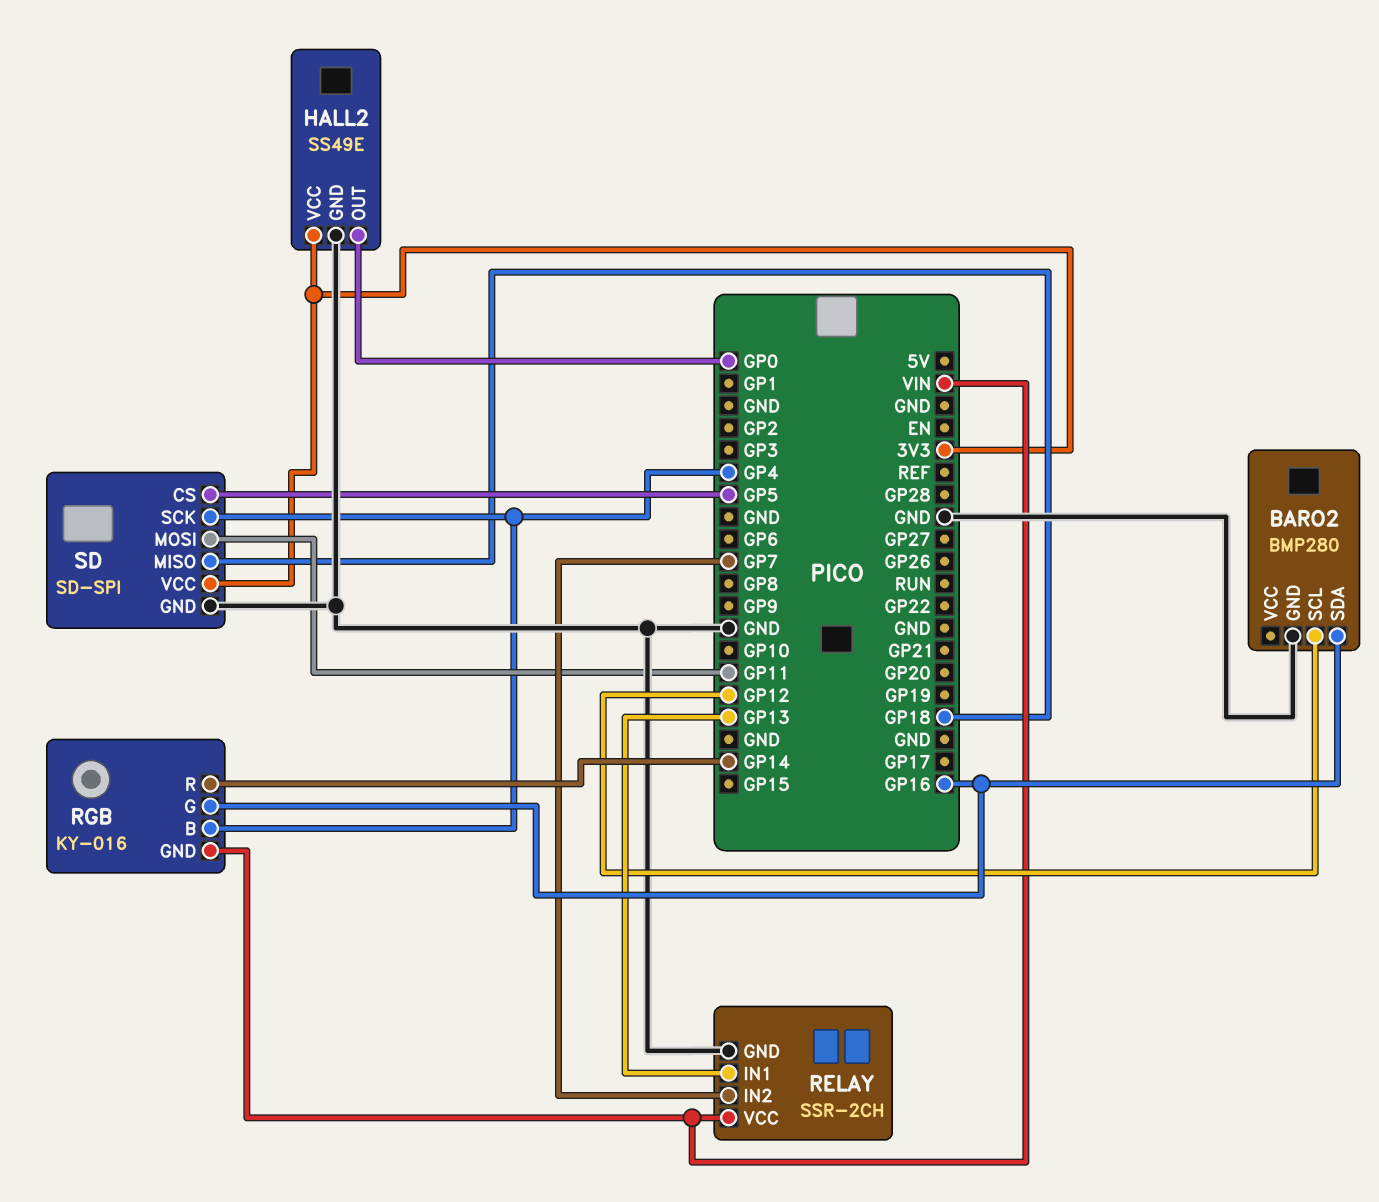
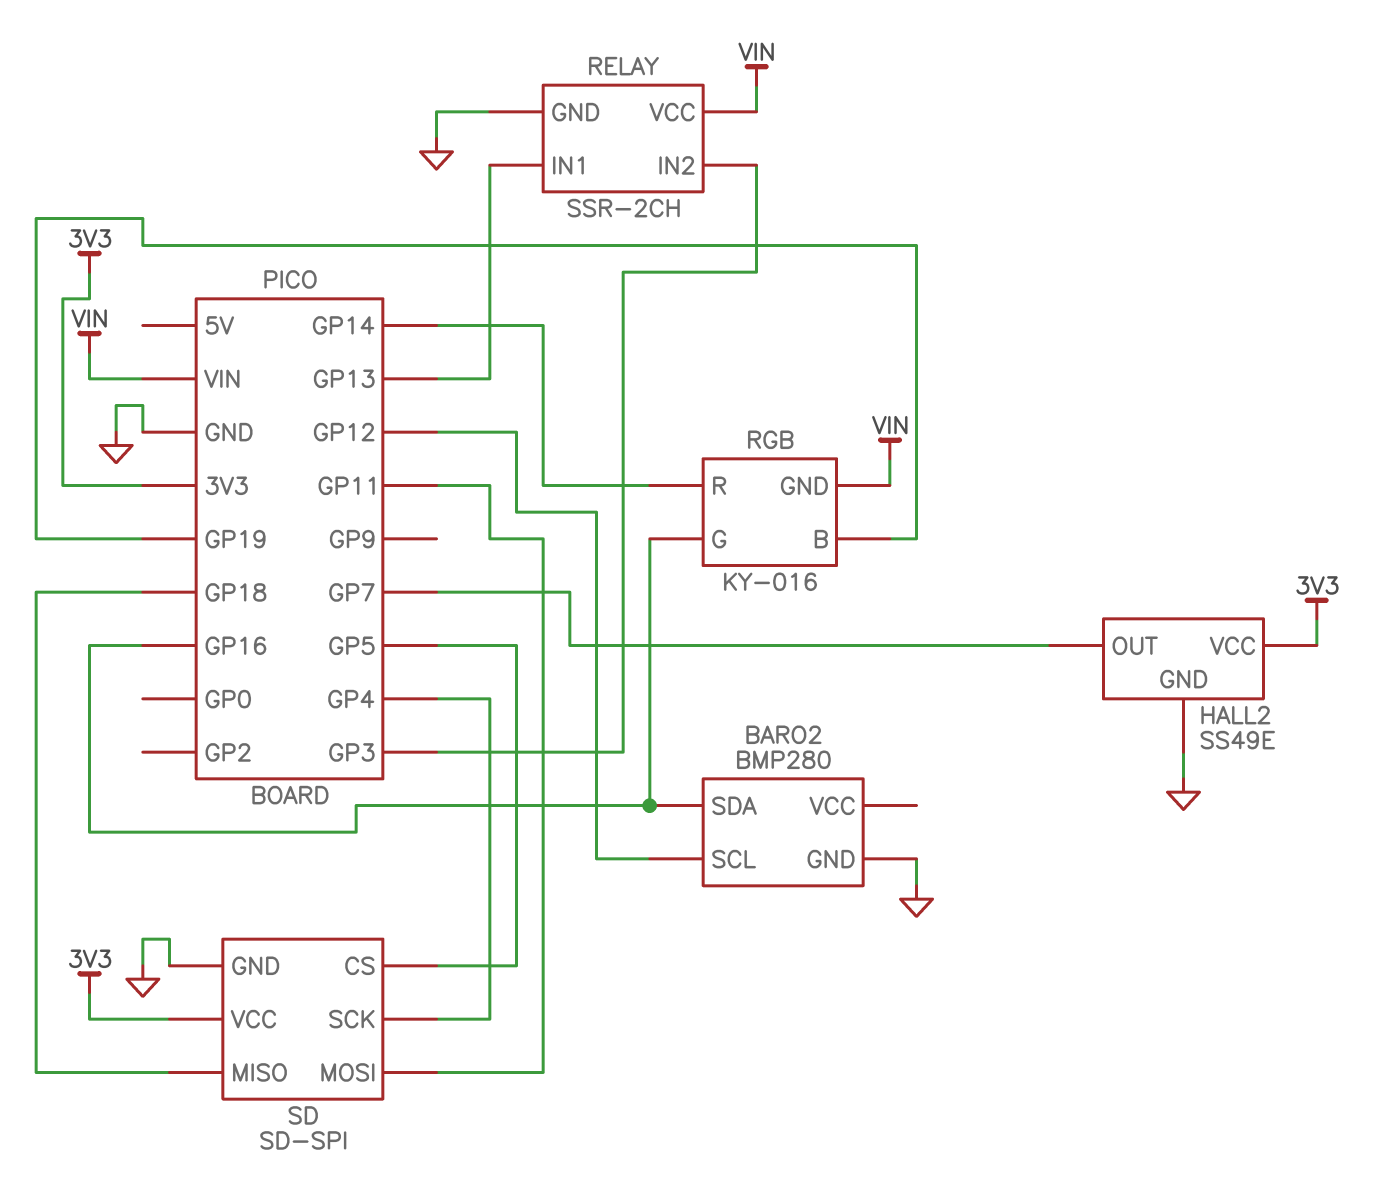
HALL2 pin OUT: GP0 -> GP7
RELAY pin IN2: GP7 -> GP3
RGB pin B: GP4 -> GP19

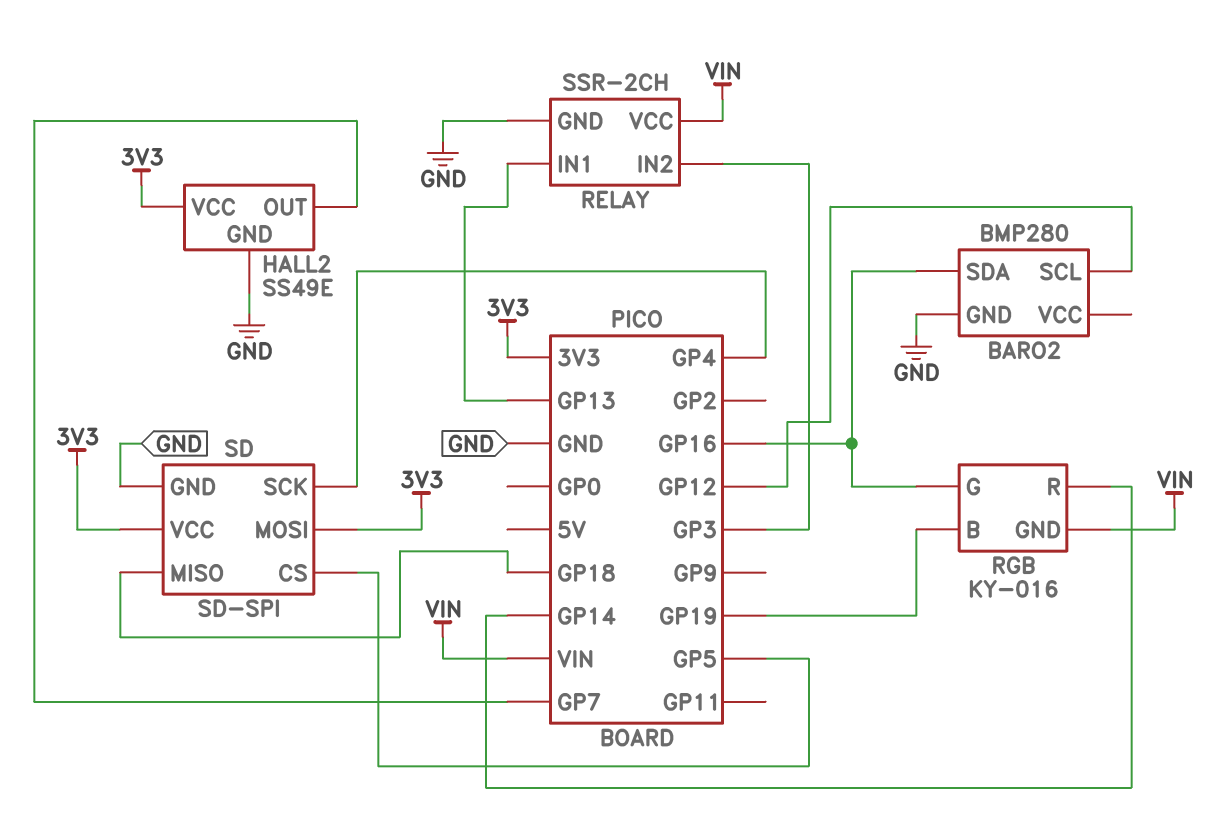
SD pin MOSI: GP11 -> 3V3

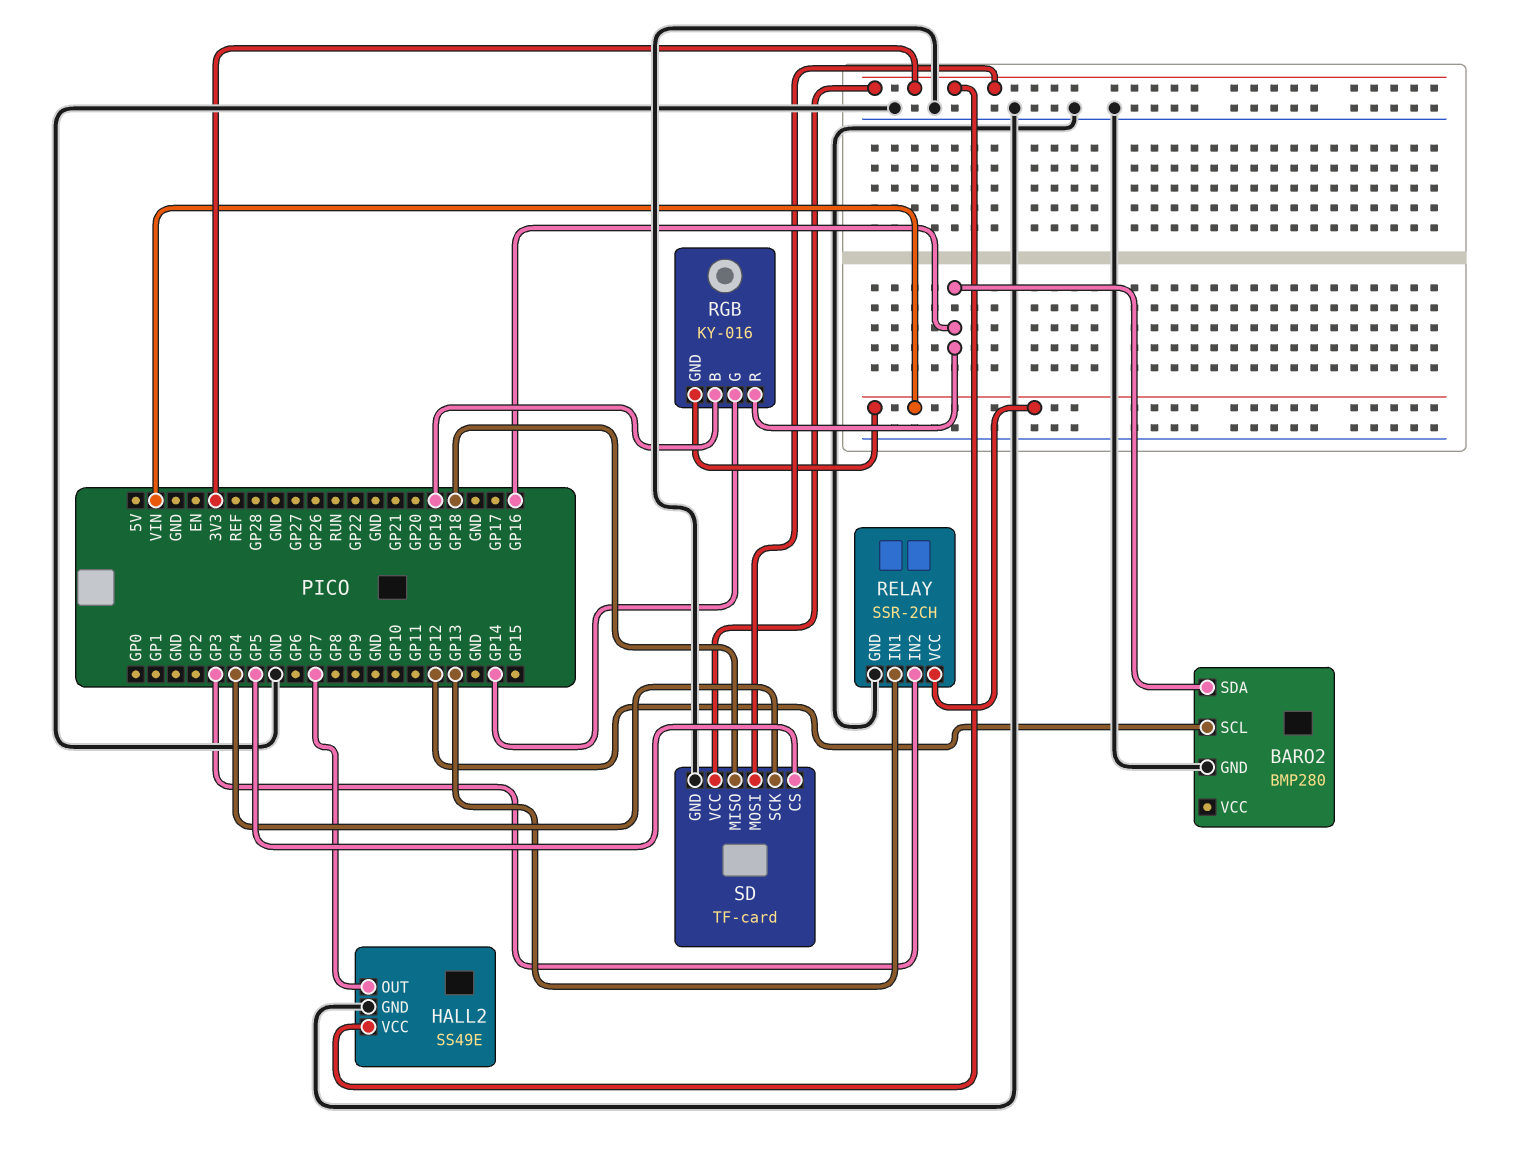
RGB pin G: GP16 -> GP14
RGB pin R: GP14 -> GP16
SD: SD-SPI -> TF-card

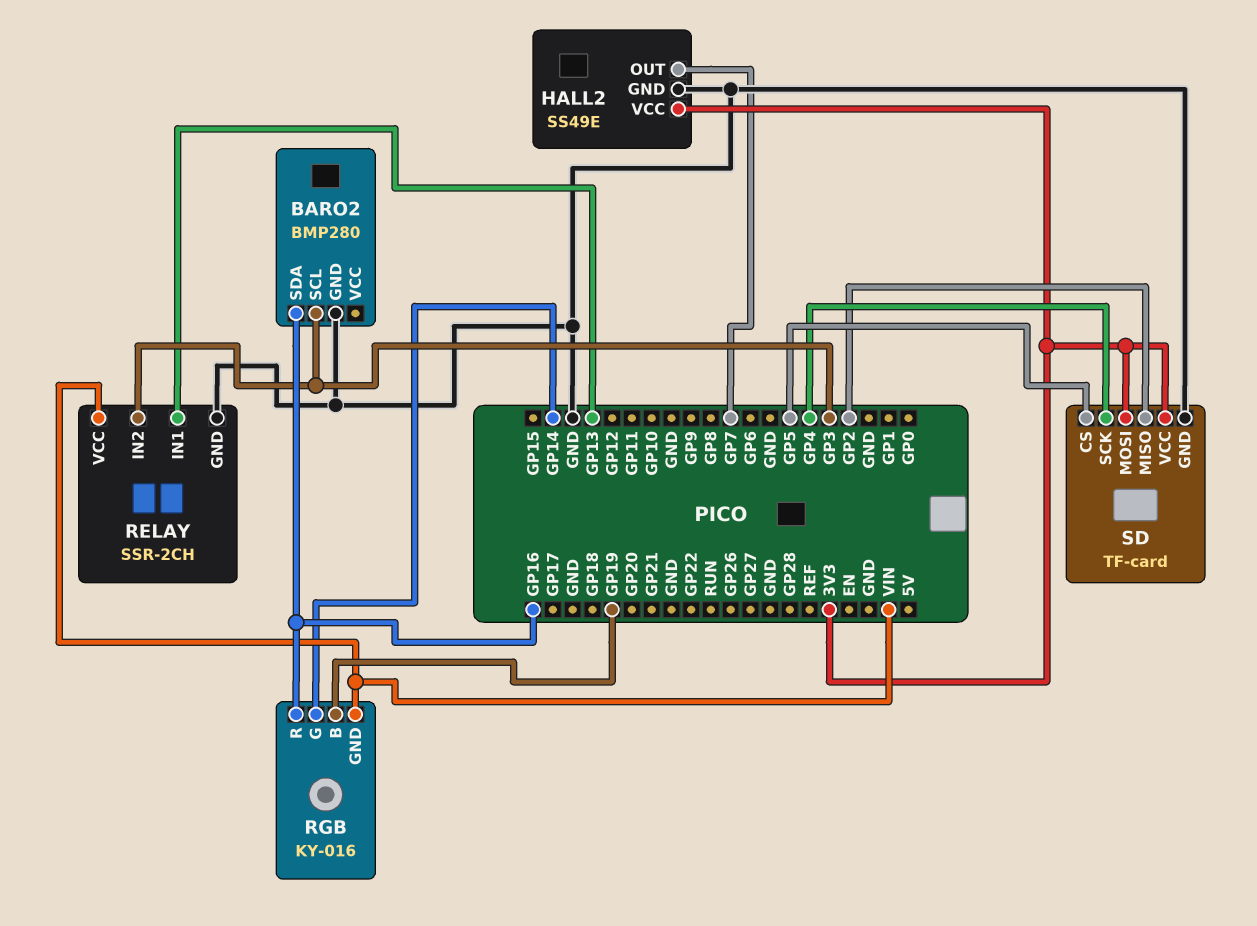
BARO2 pin SCL: GP12 -> GP3
SD pin MISO: GP18 -> GP2

